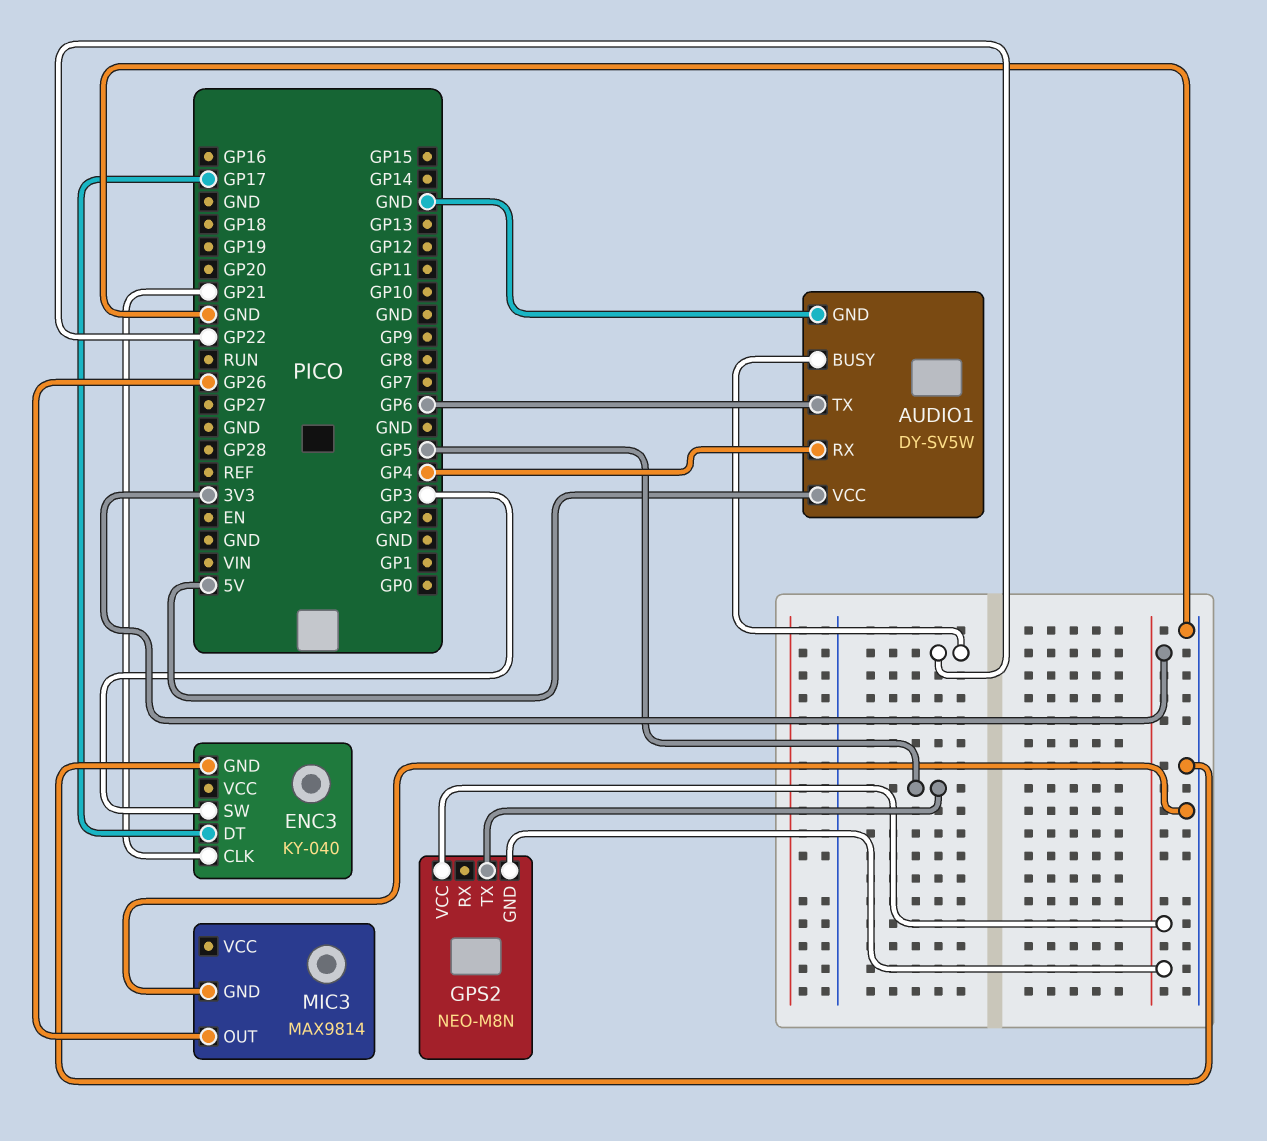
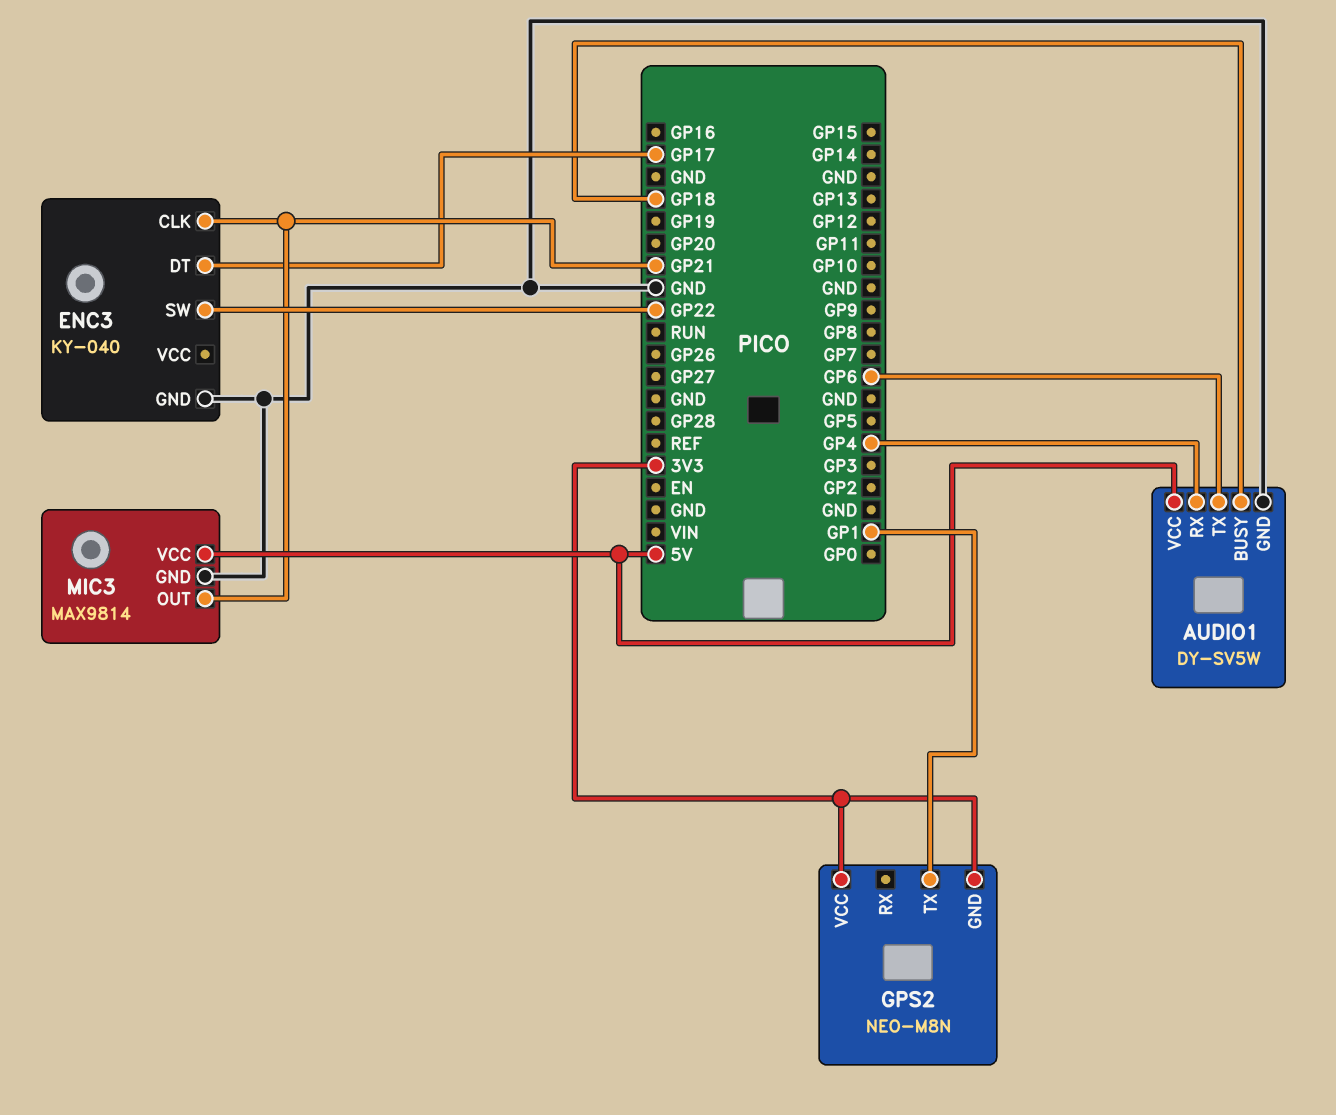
AUDIO1 pin BUSY: GP22 -> GP18
ENC3 pin SW: GP3 -> GP22
GPS2 pin TX: GP5 -> GP1
MIC3 pin OUT: GP26 -> GP21
MIC3 pin VCC: none -> 5V

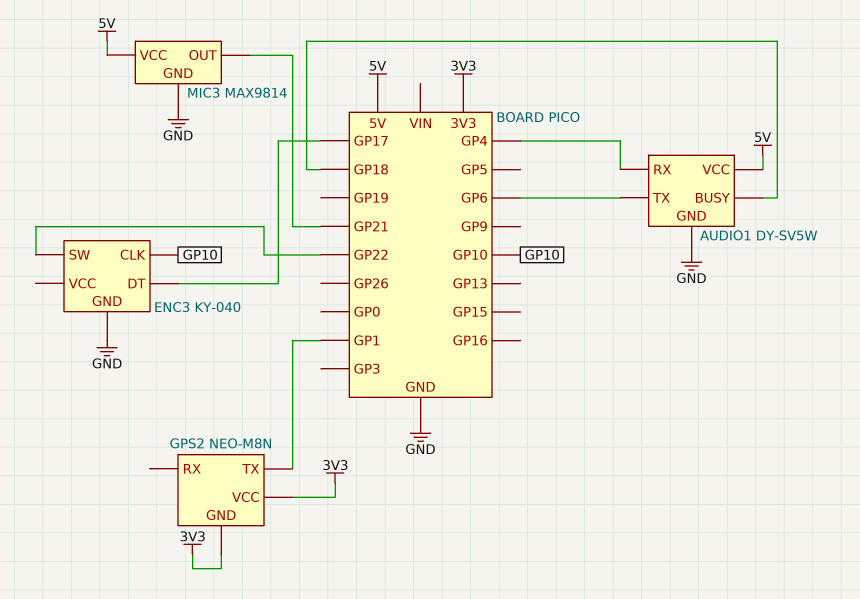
ENC3 pin CLK: GP21 -> GP10

